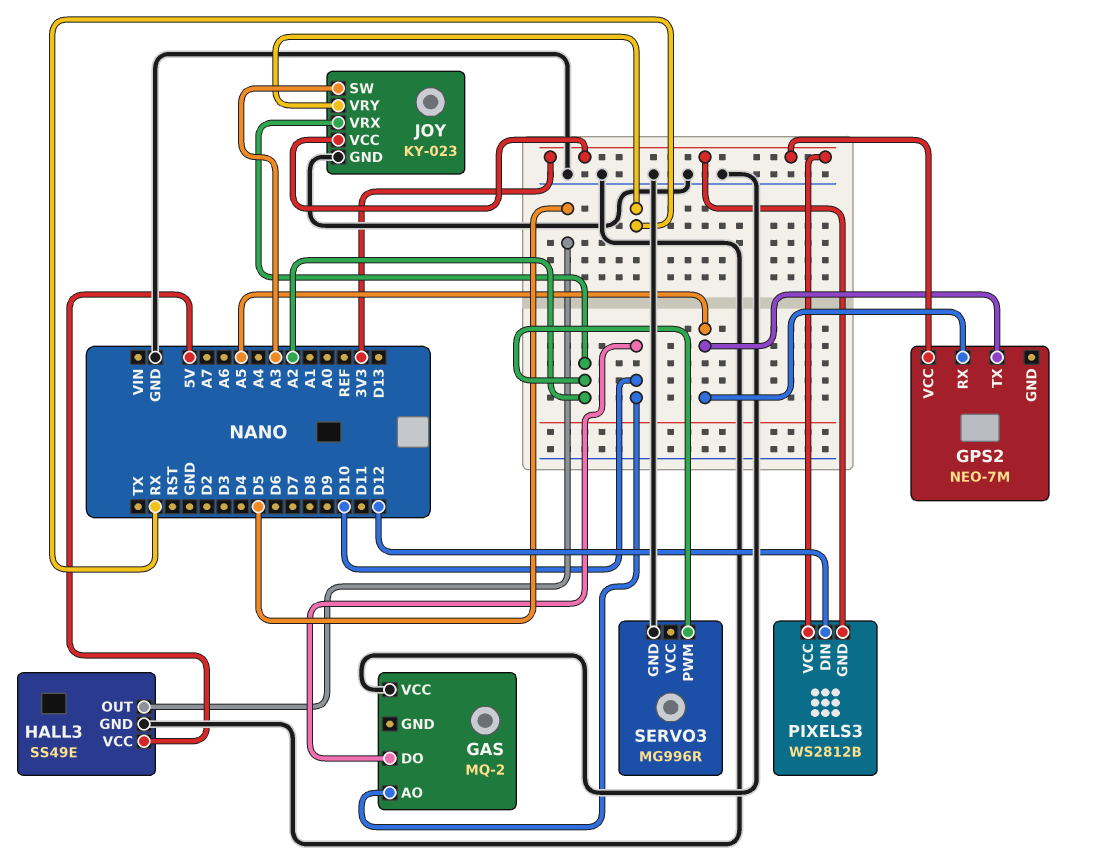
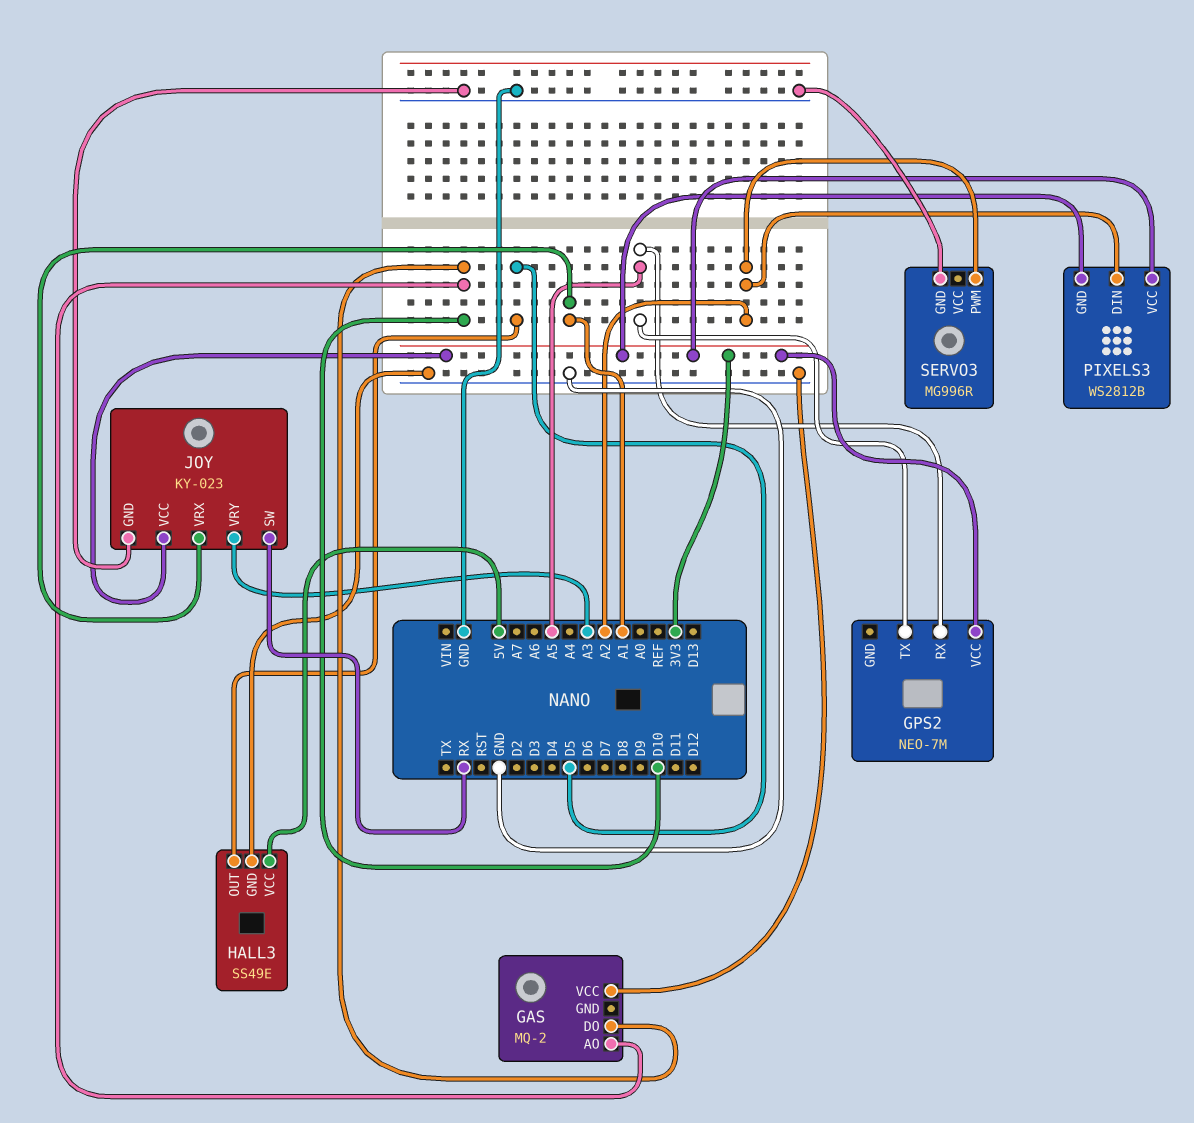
JOY pin SW: A3 -> RX
JOY pin VRX: A2 -> A1
JOY pin VRY: RX -> A3
PIXELS3 pin DIN: D12 -> A2

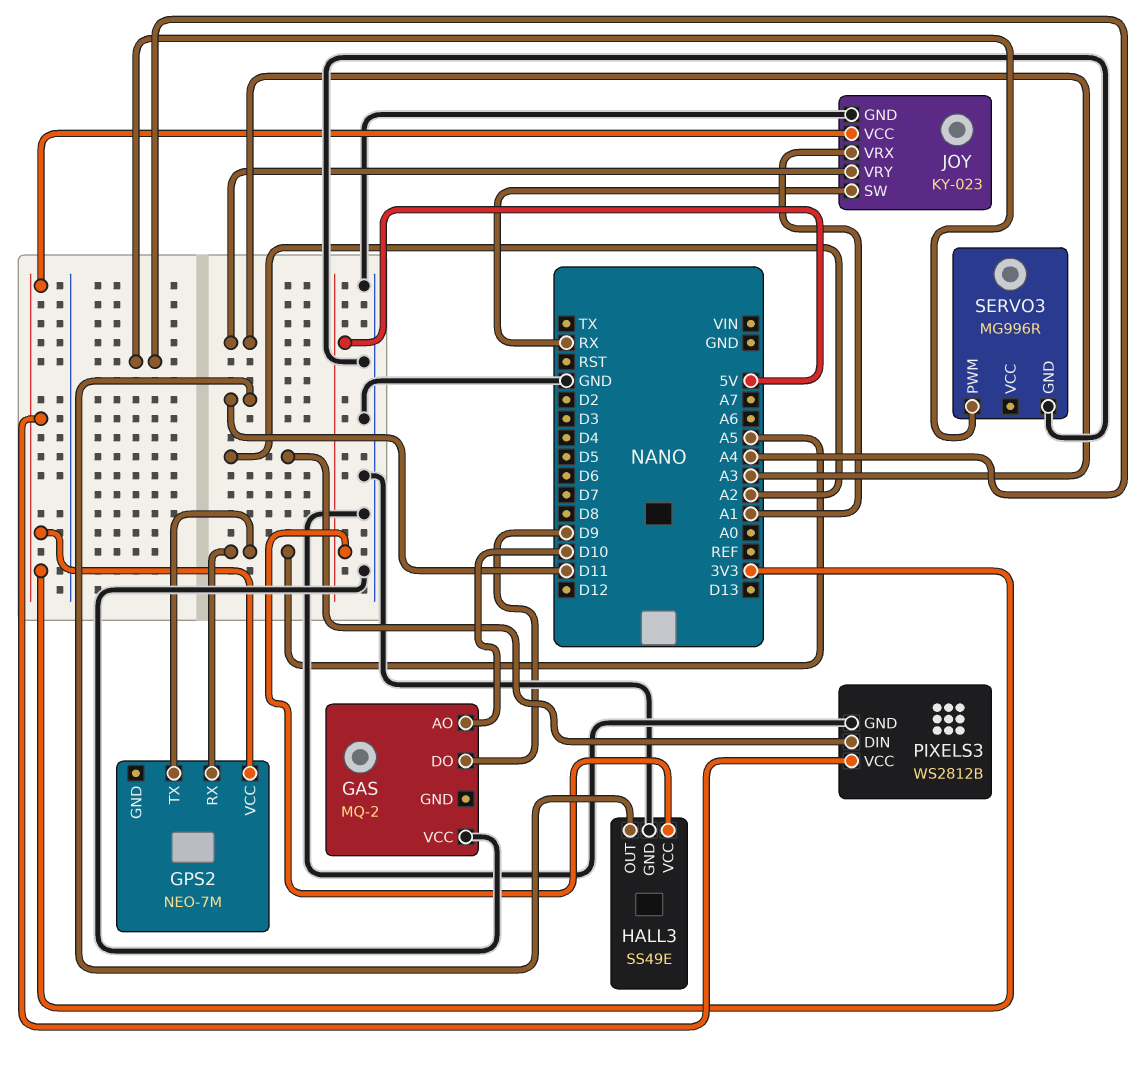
GAS pin DO: D10 -> D9
HALL3 pin OUT: D5 -> D11
PIXELS3 pin GND: 3V3 -> GND
SERVO3 pin PWM: A2 -> A4

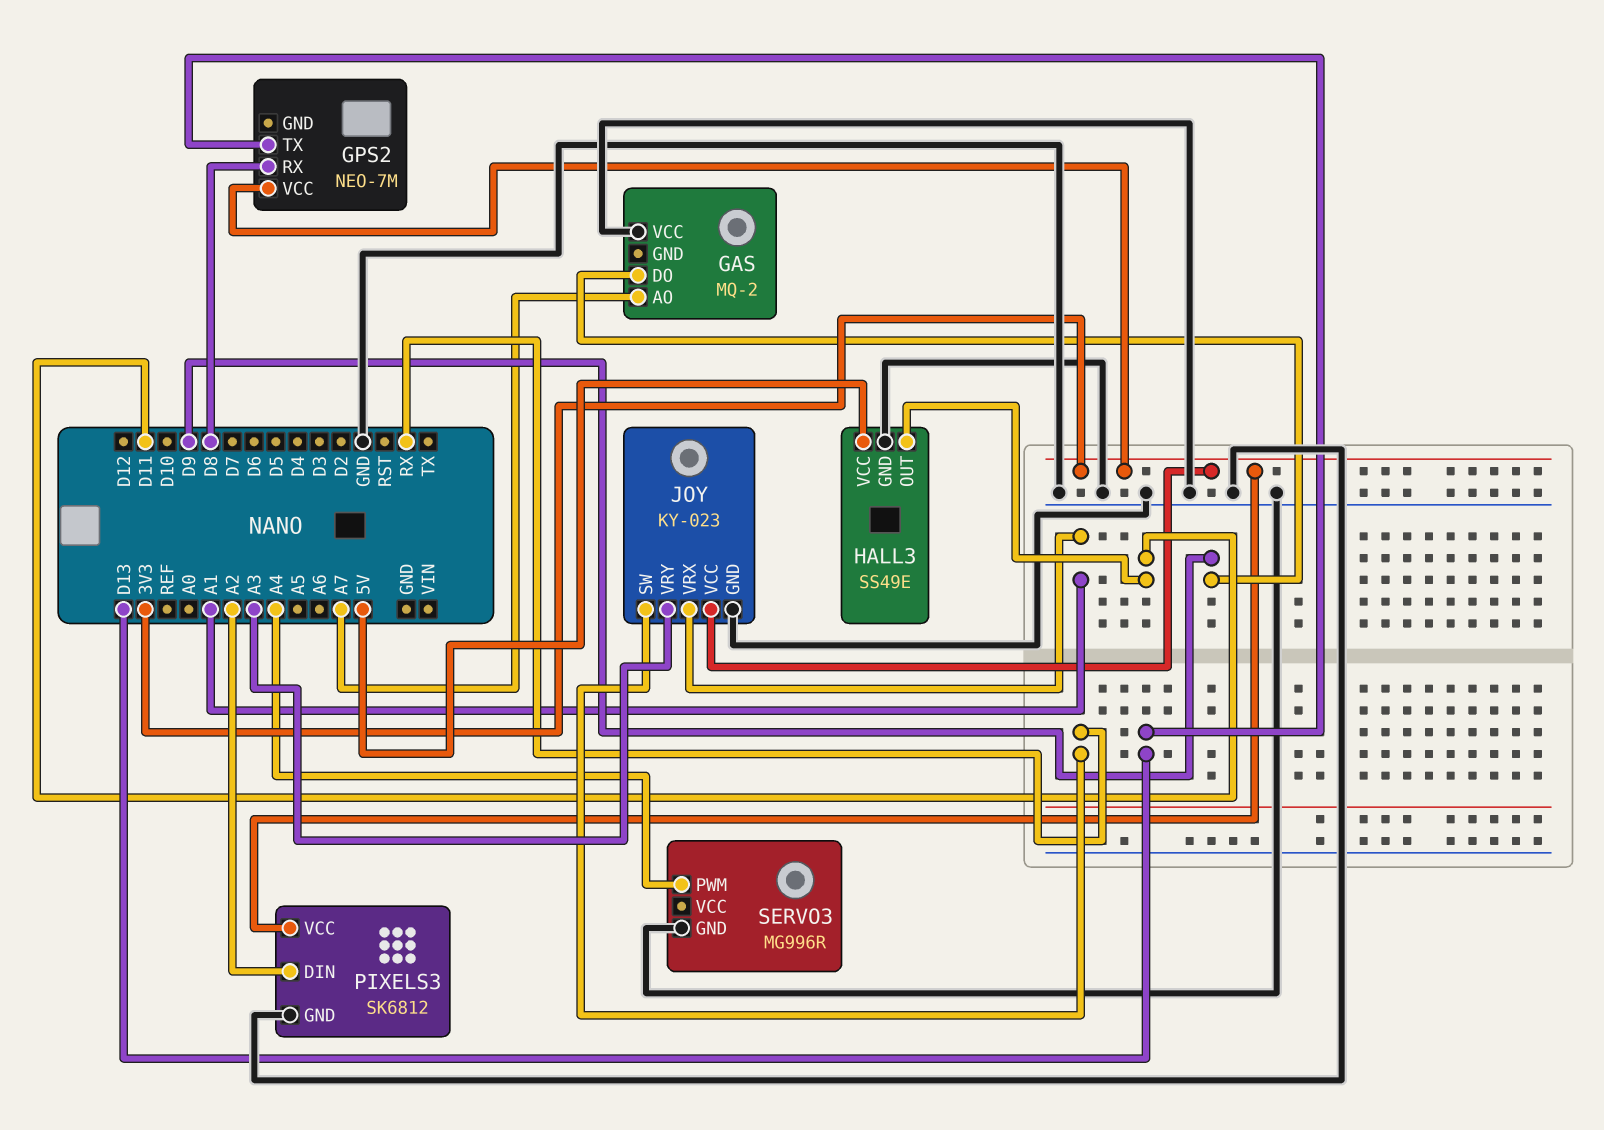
GAS pin AO: D10 -> A7
GPS2 pin RX: A5 -> D8
GPS2 pin TX: A5 -> D13
PIXELS3: WS2812B -> SK6812

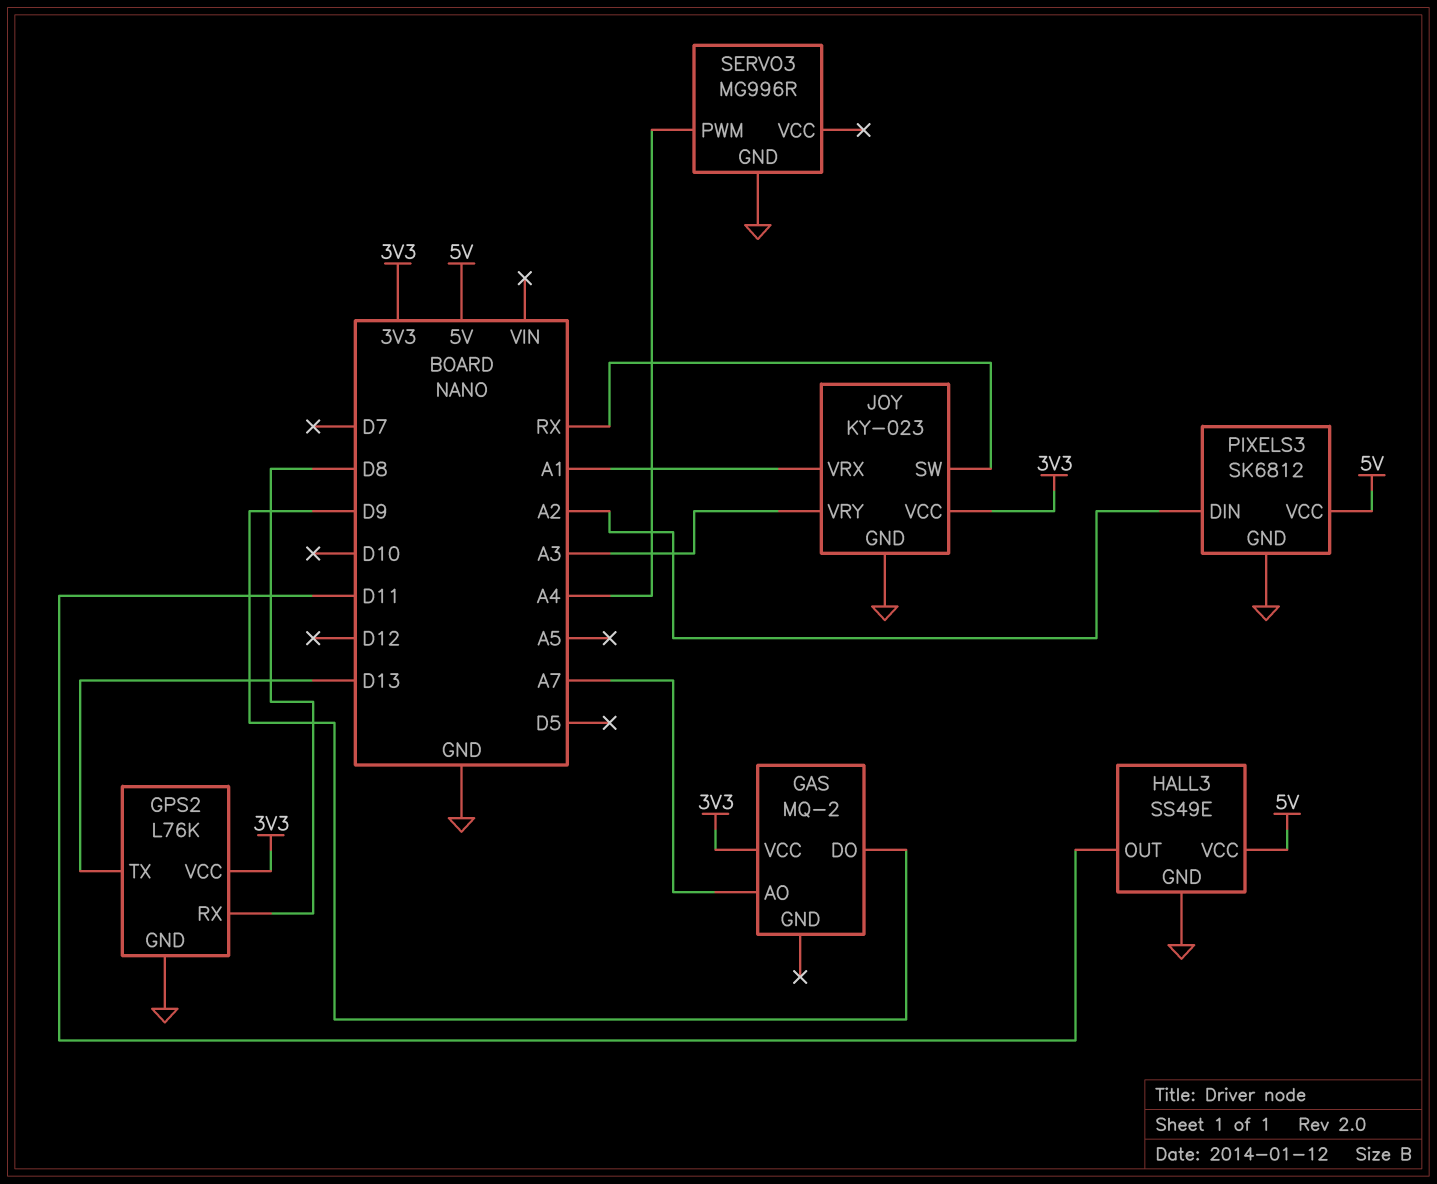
GAS pin VCC: GND -> 3V3
GPS2: NEO-7M -> L76K
GPS2 pin GND: none -> GND
PIXELS3 pin VCC: 3V3 -> 5V

